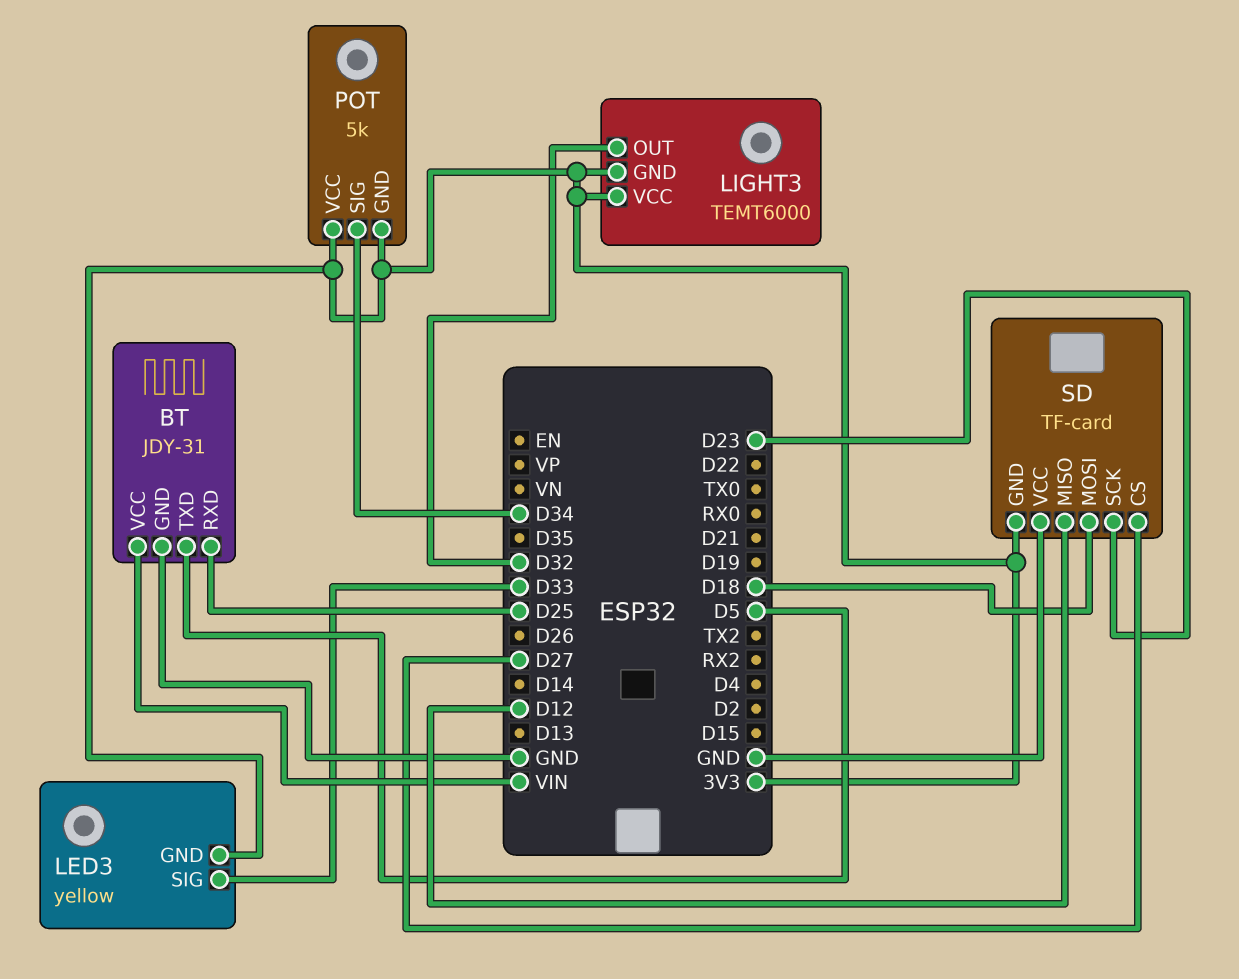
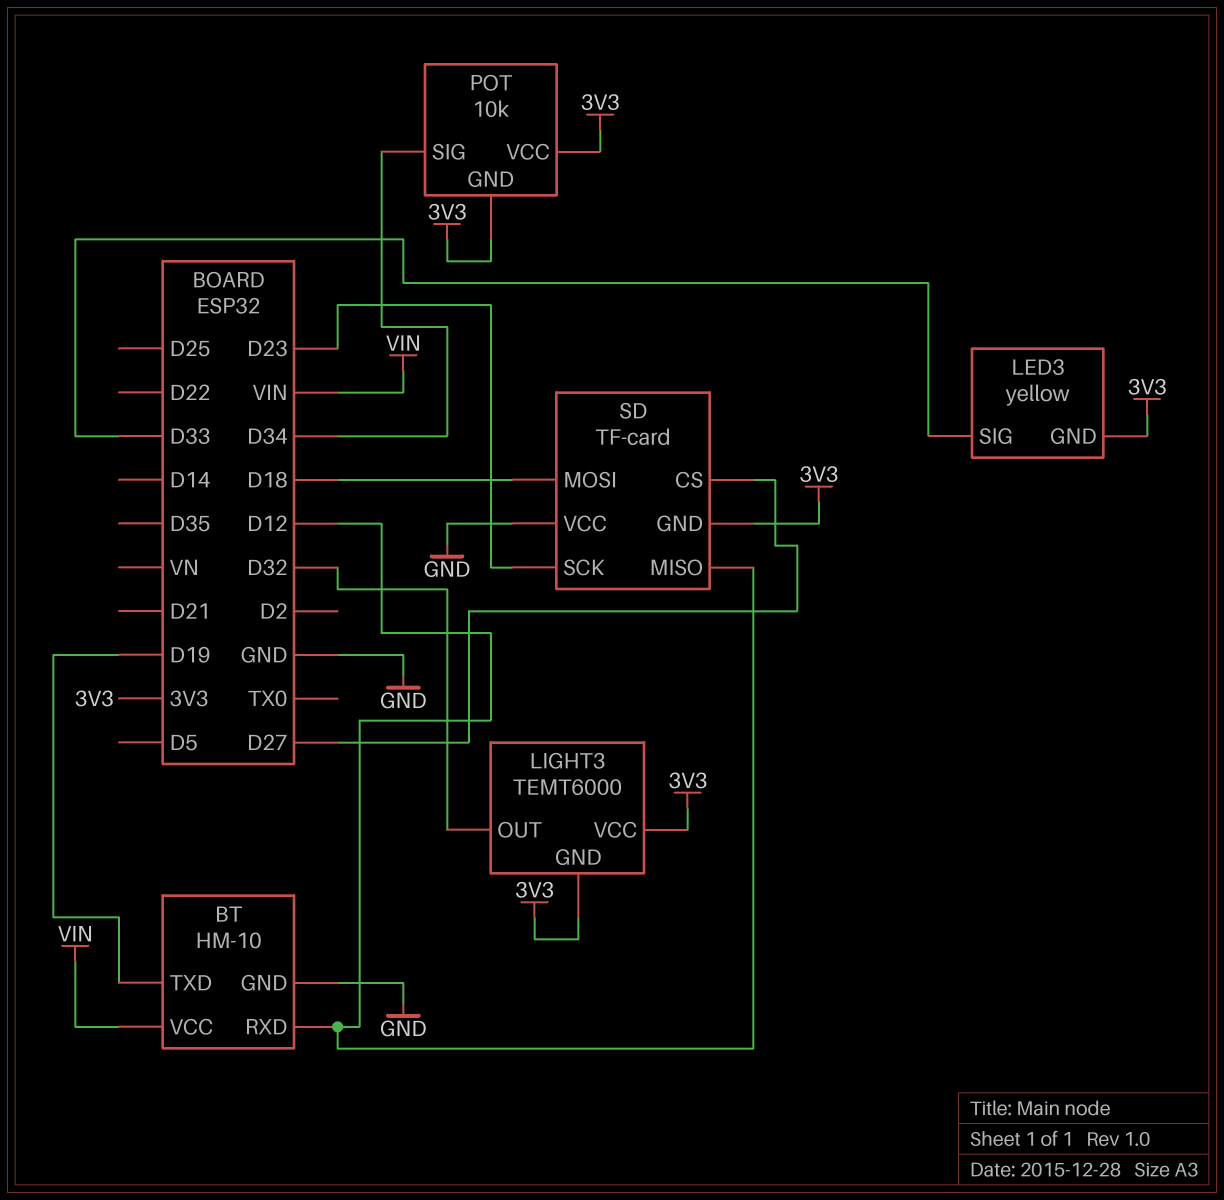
BT: JDY-31 -> HM-10
BT pin RXD: D25 -> D12
BT pin TXD: D5 -> D19
POT: 5k -> 10k

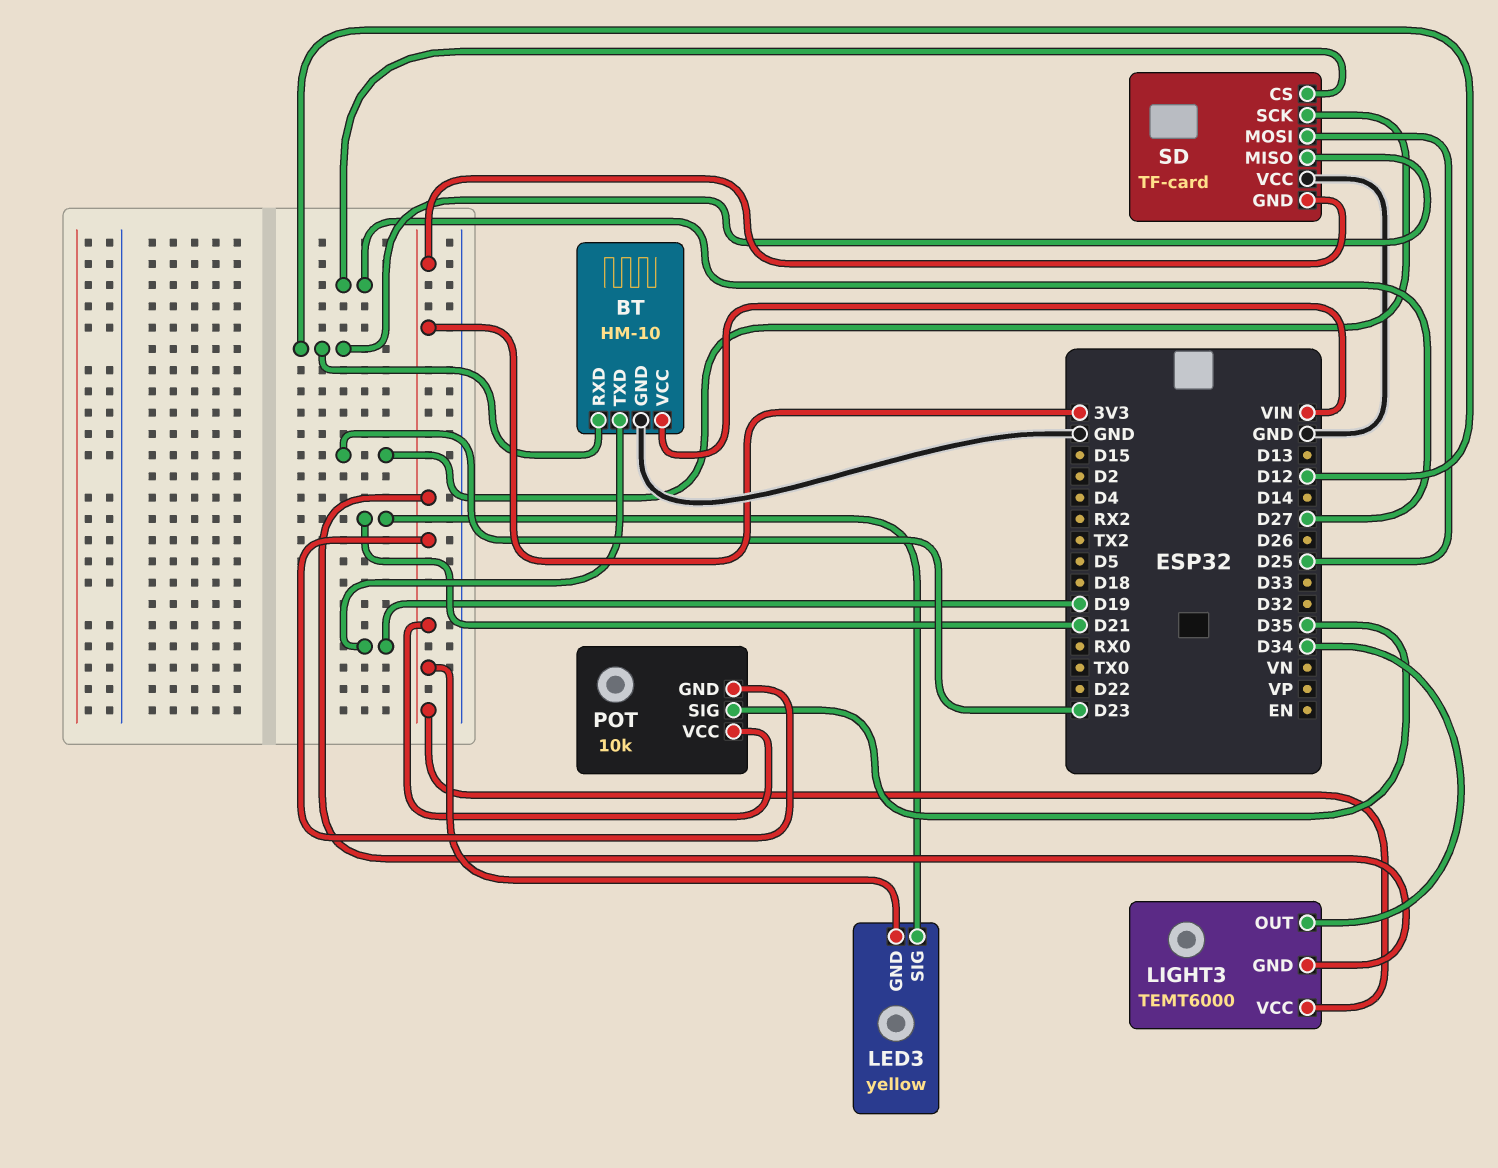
LED3 pin SIG: D33 -> D21
LIGHT3 pin OUT: D32 -> D34
POT pin SIG: D34 -> D35
SD pin MOSI: D18 -> D25

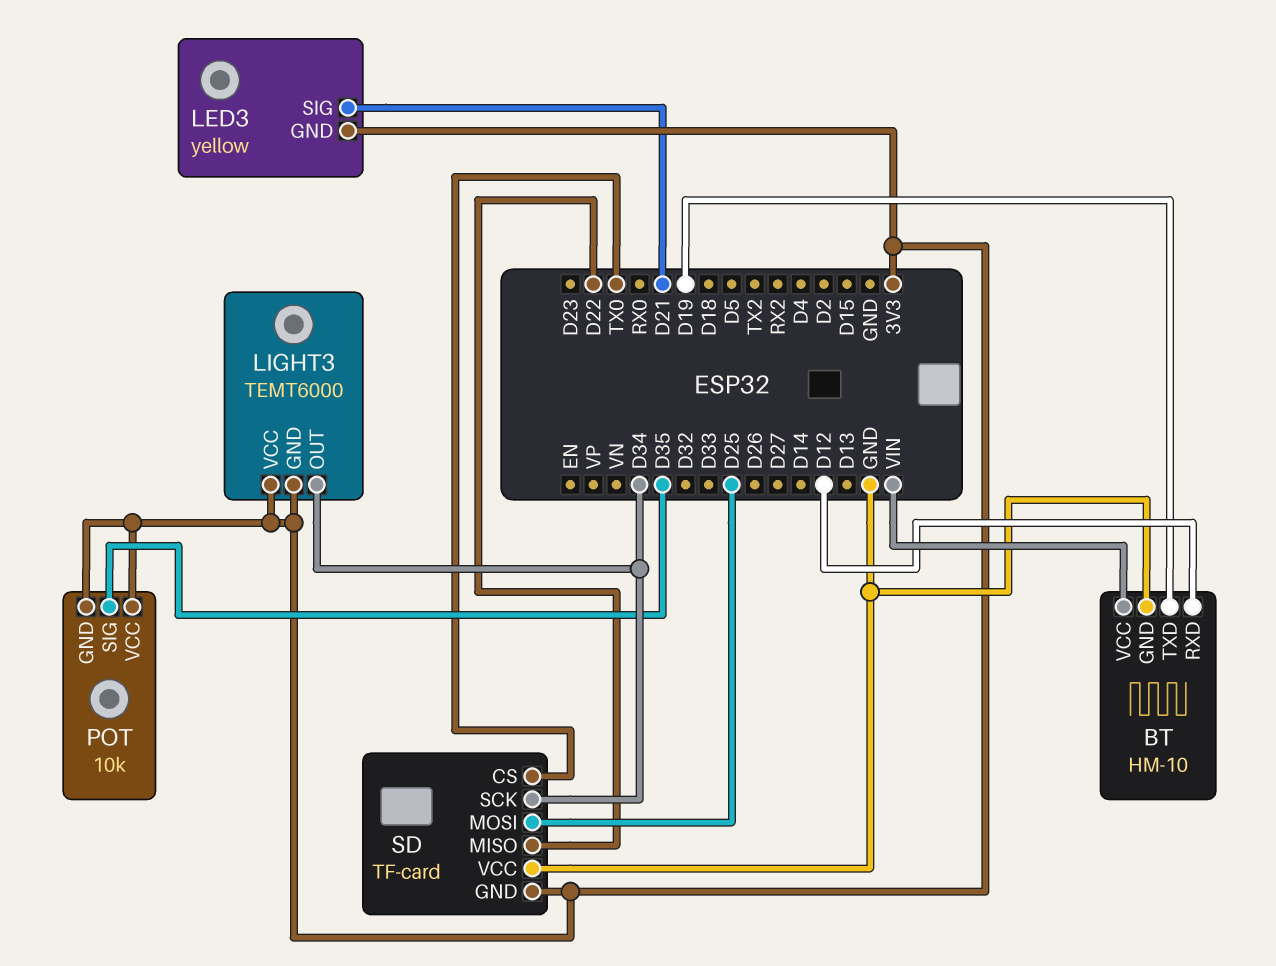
SD pin CS: D27 -> TX0
SD pin MISO: D12 -> D22
SD pin SCK: D23 -> D34

